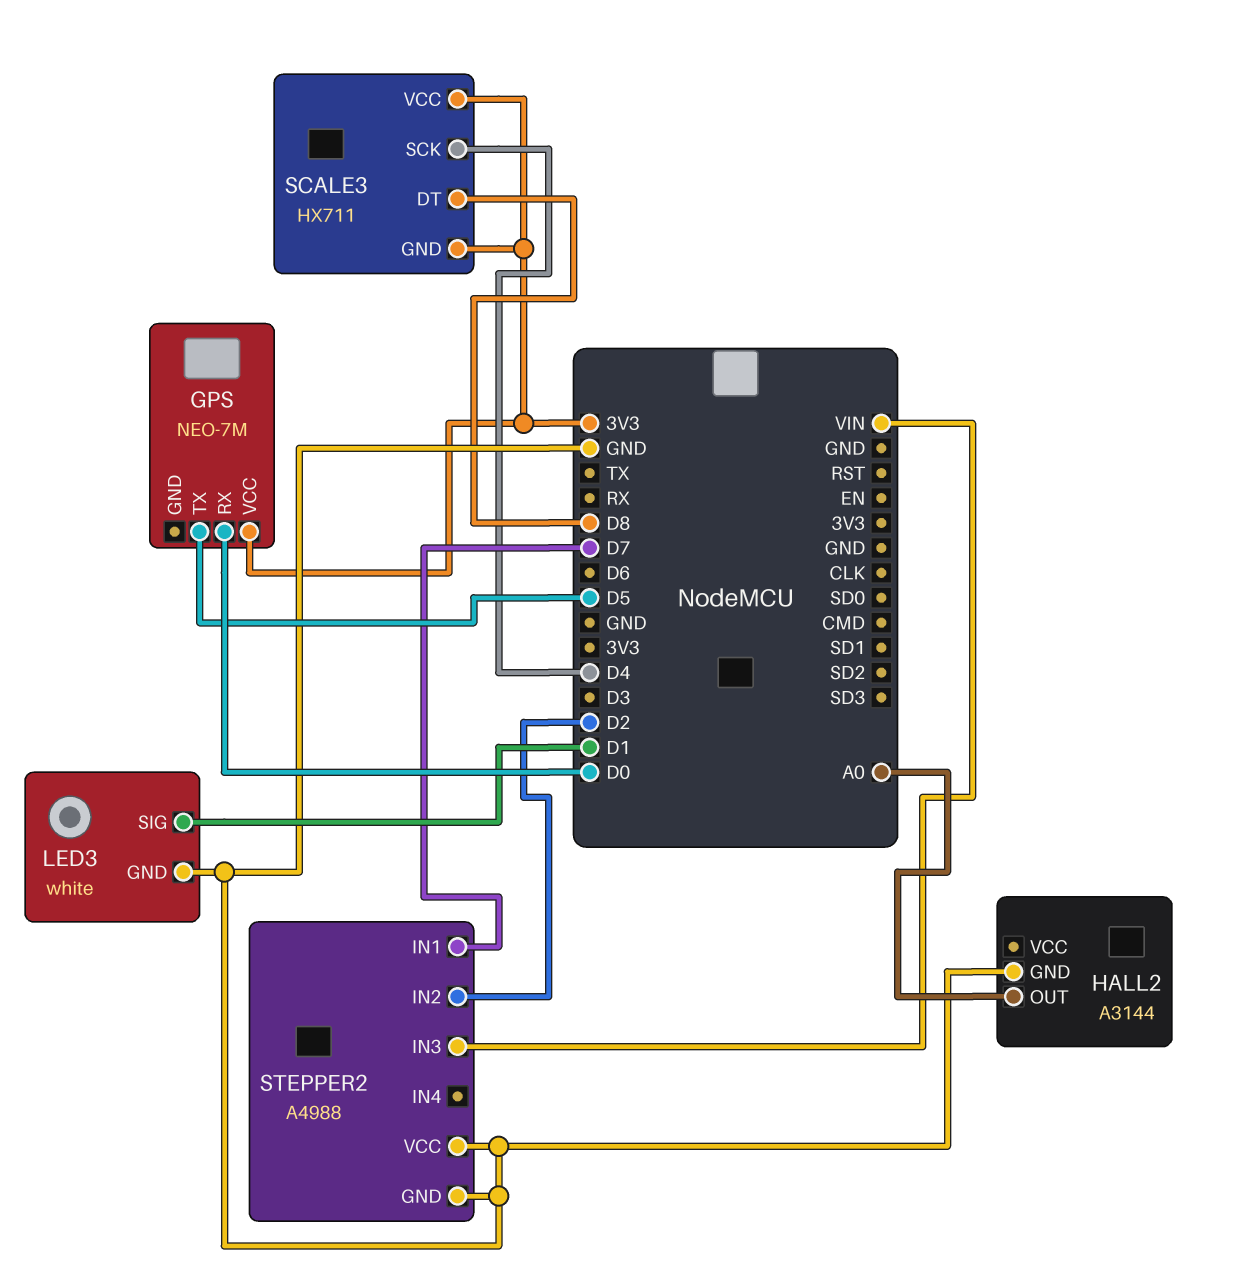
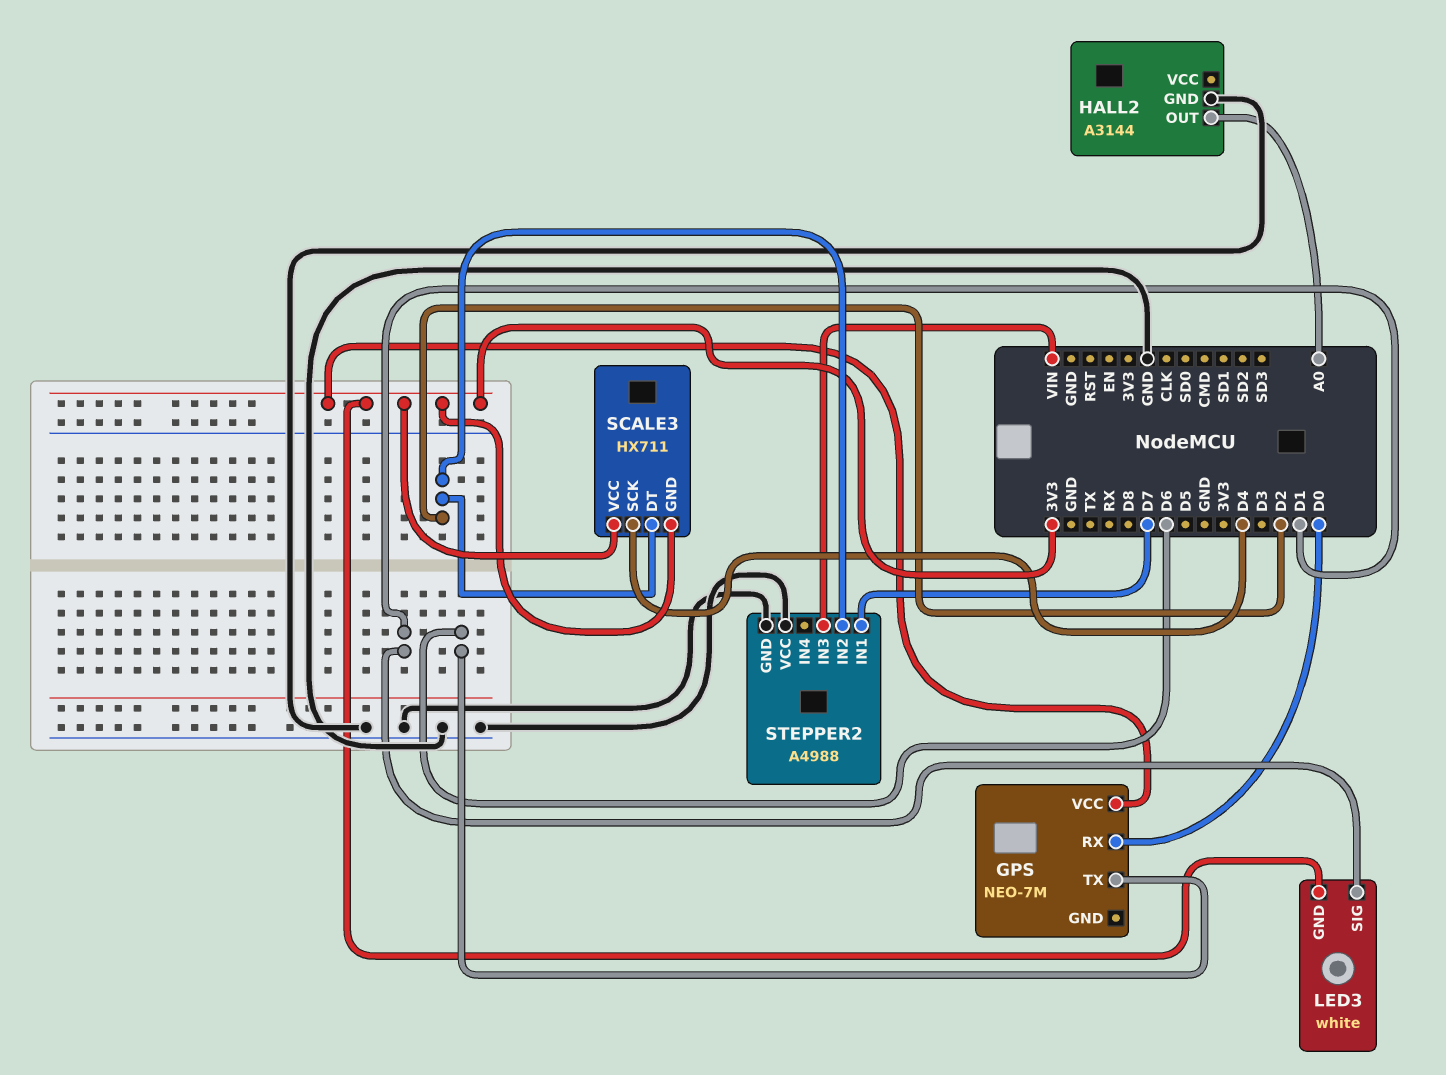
GPS pin TX: D5 -> D6
LED3 pin GND: GND -> 3V3
SCALE3 pin DT: D8 -> D2

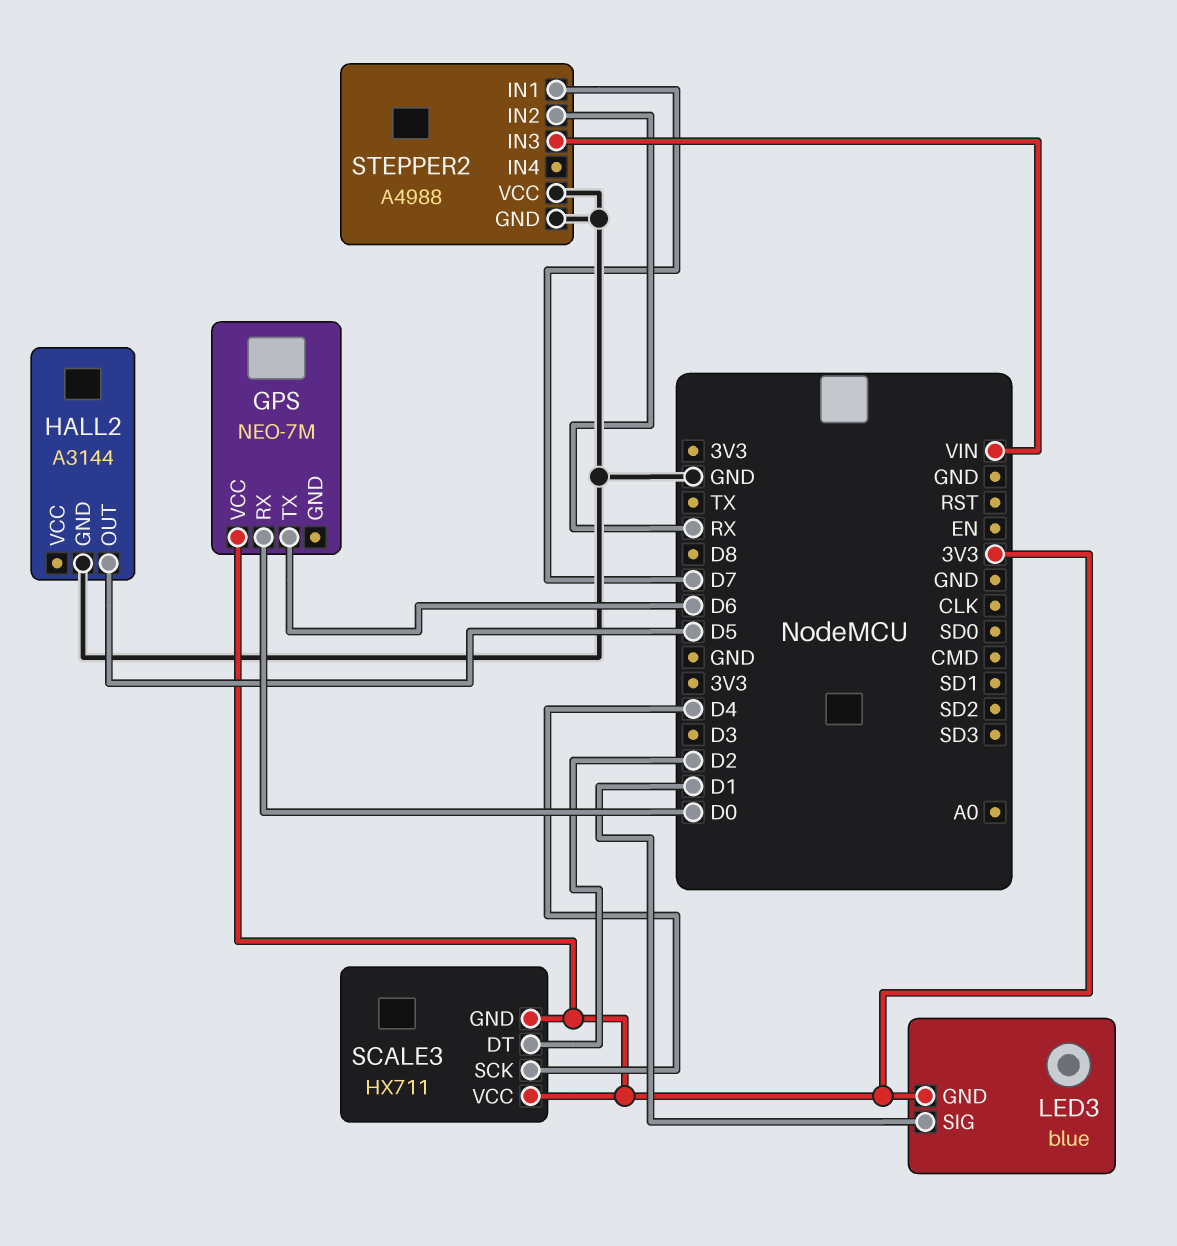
HALL2 pin OUT: A0 -> D5
LED3: white -> blue
STEPPER2 pin IN2: D2 -> RX

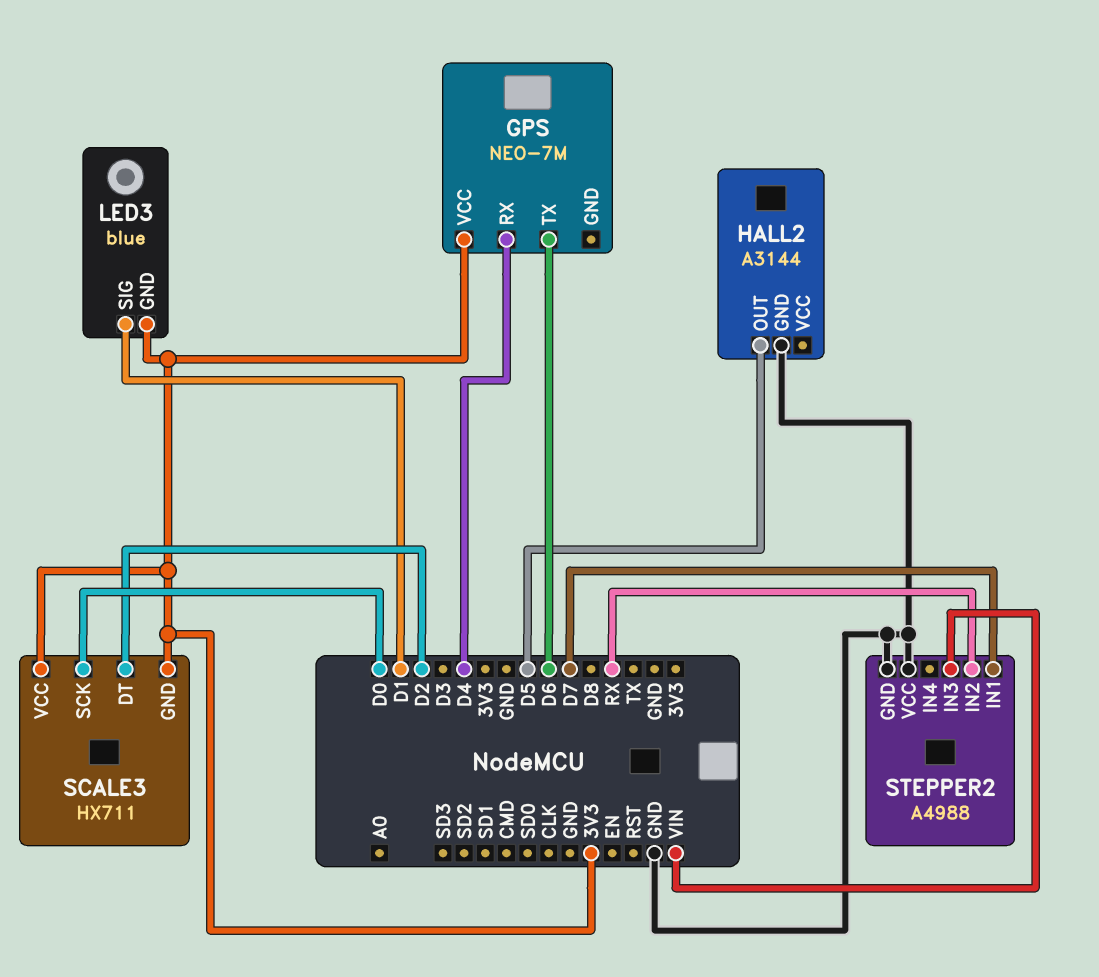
GPS pin RX: D0 -> D4
SCALE3 pin SCK: D4 -> D0

